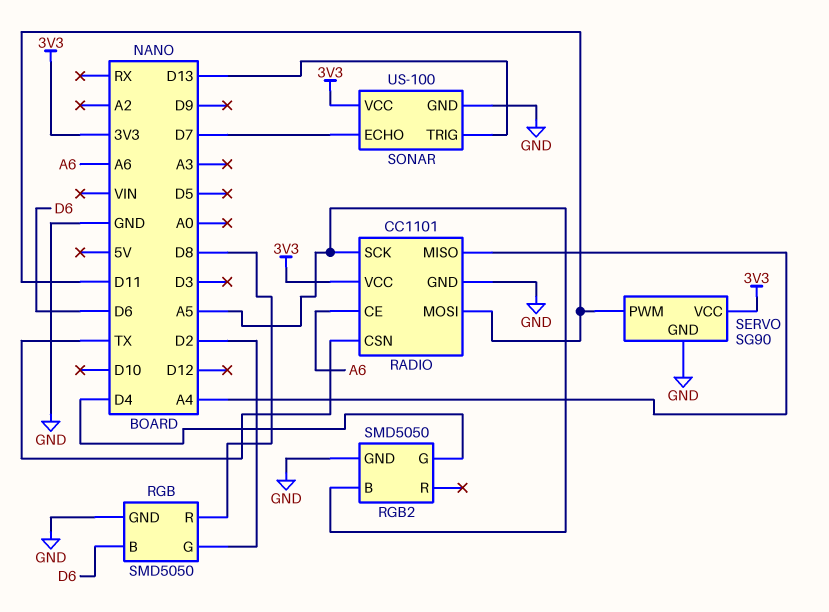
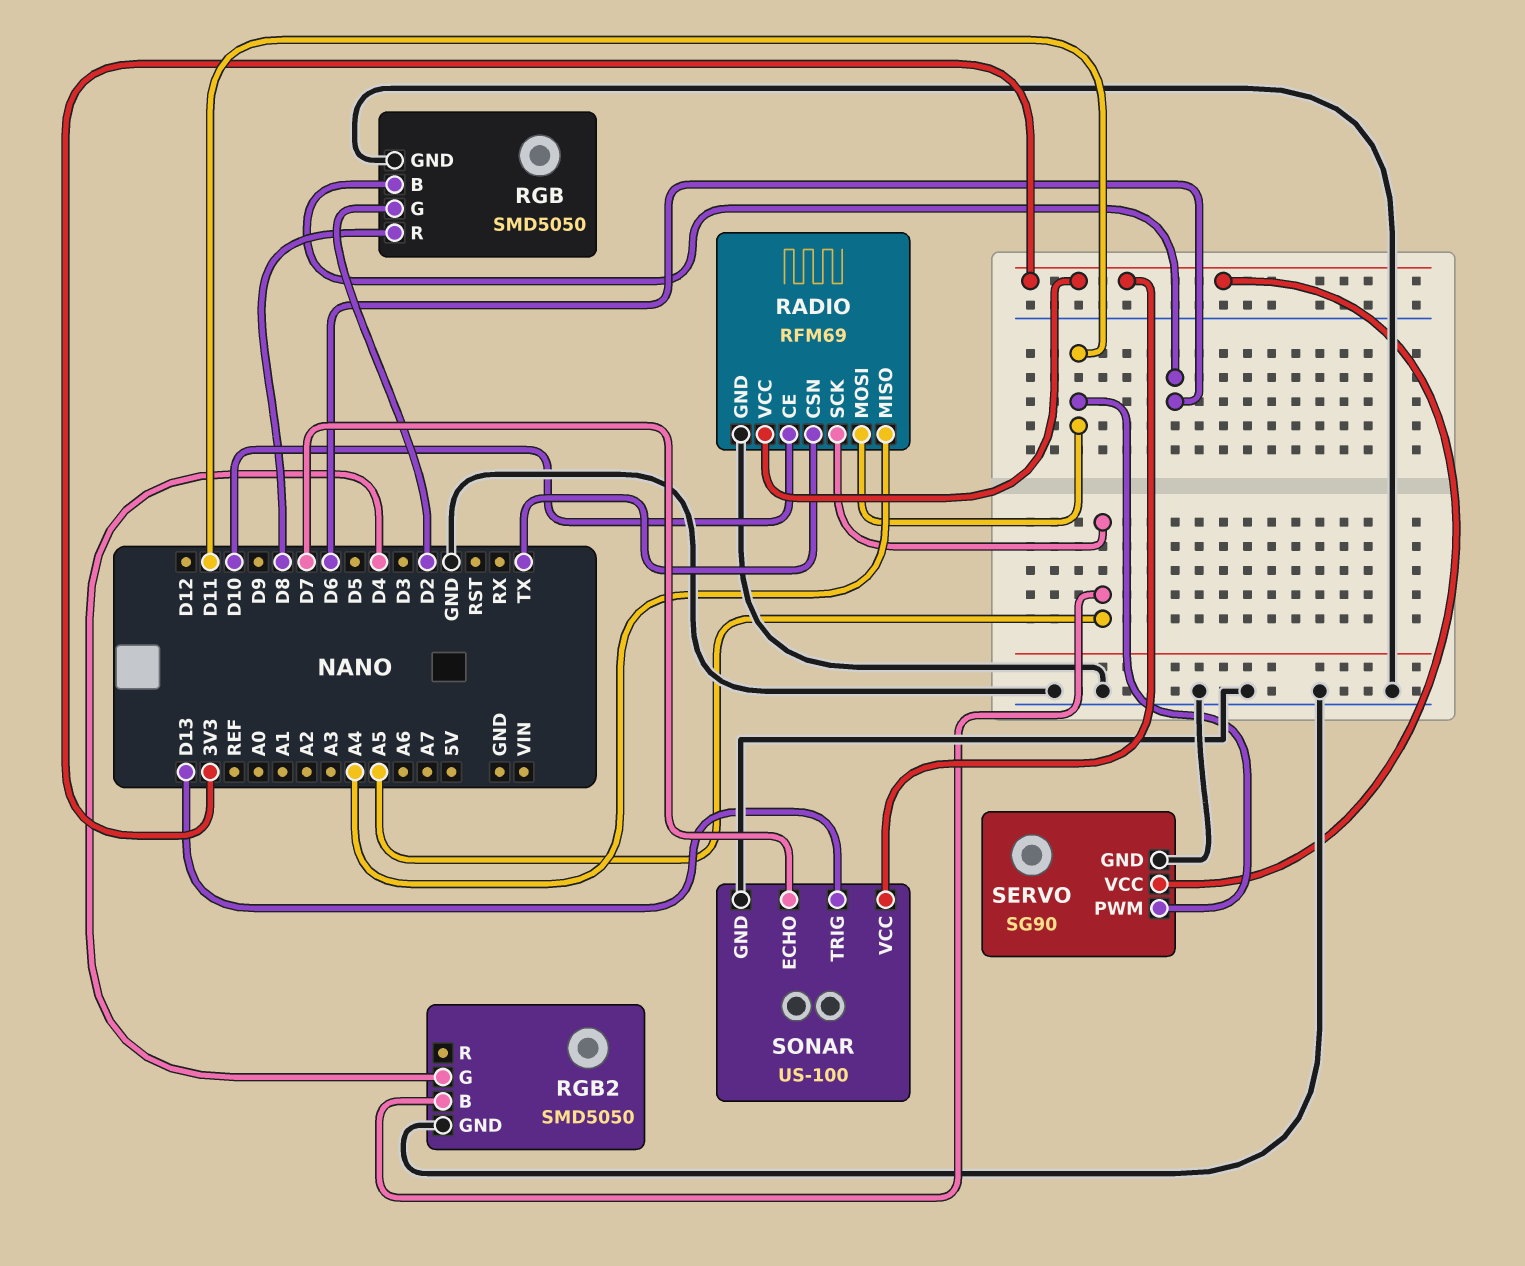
RADIO: CC1101 -> RFM69
RADIO pin CE: A6 -> D10

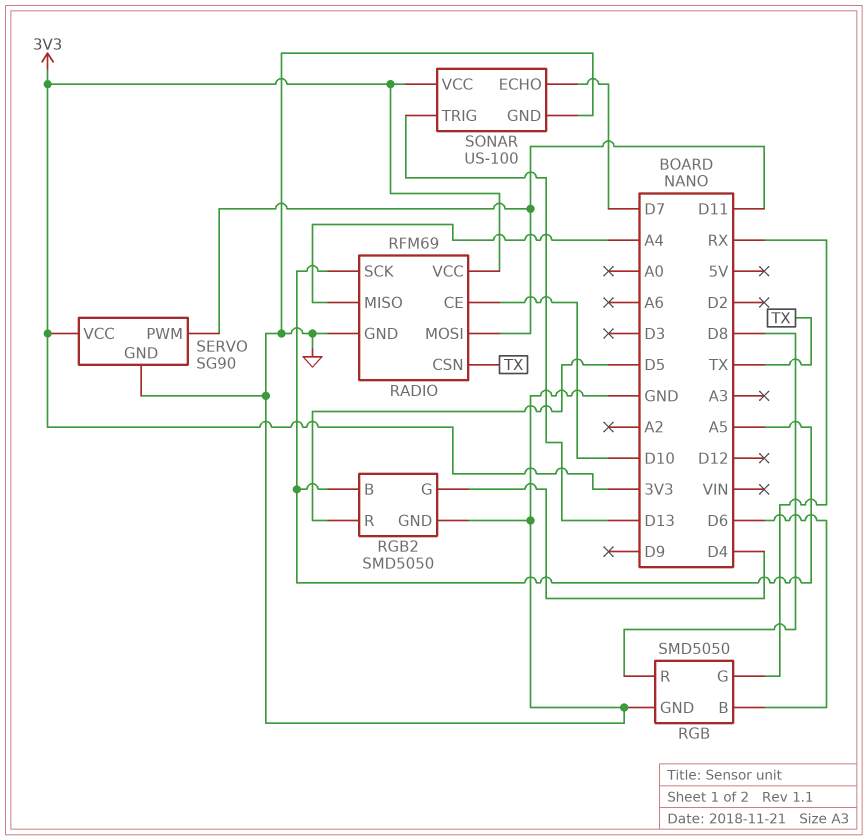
RGB pin G: D2 -> RX
RGB2 pin R: none -> D5

